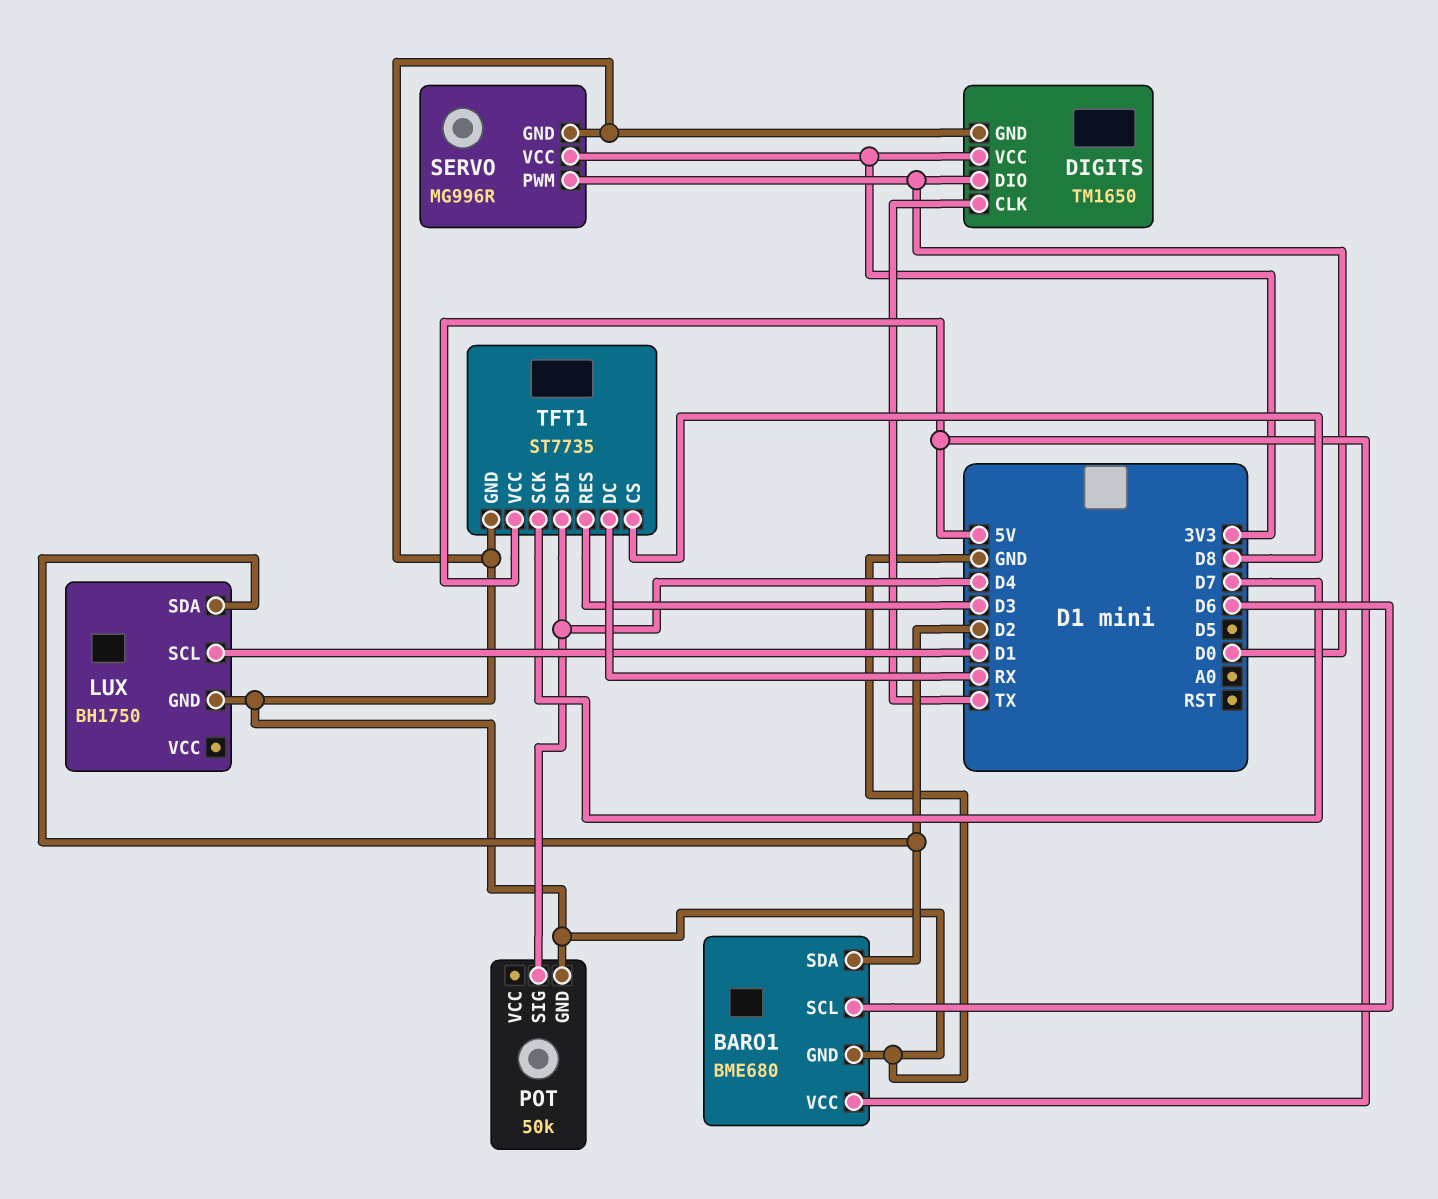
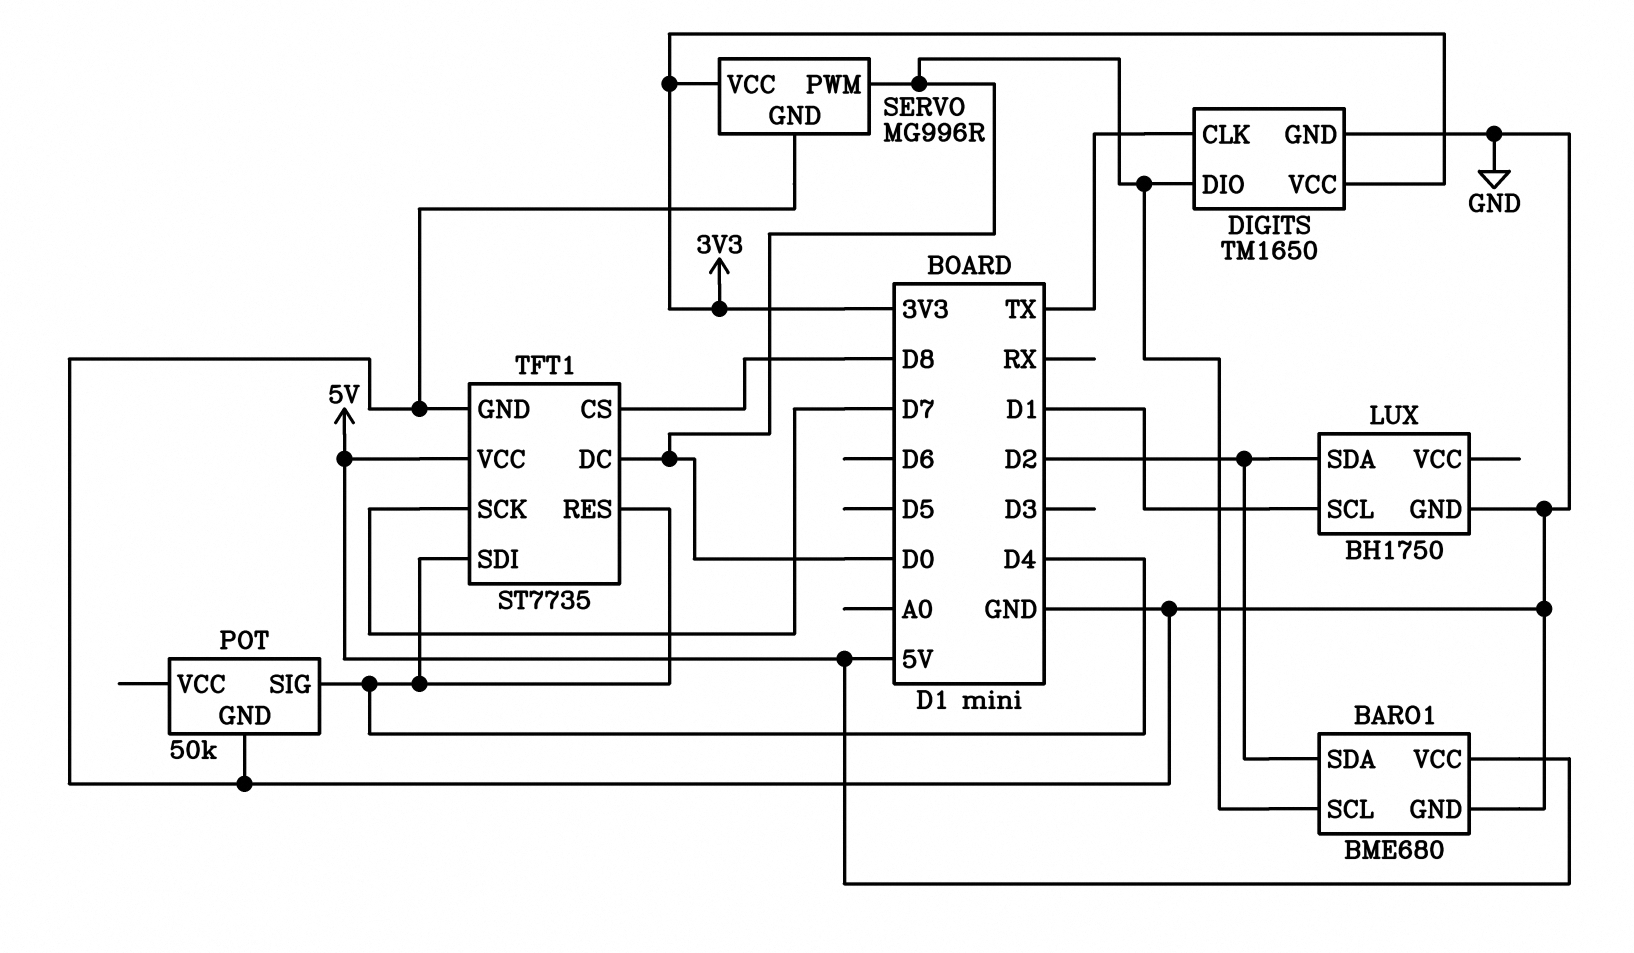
BARO1 pin SCL: D6 -> D0
TFT1 pin DC: RX -> D0
TFT1 pin RES: D3 -> D4

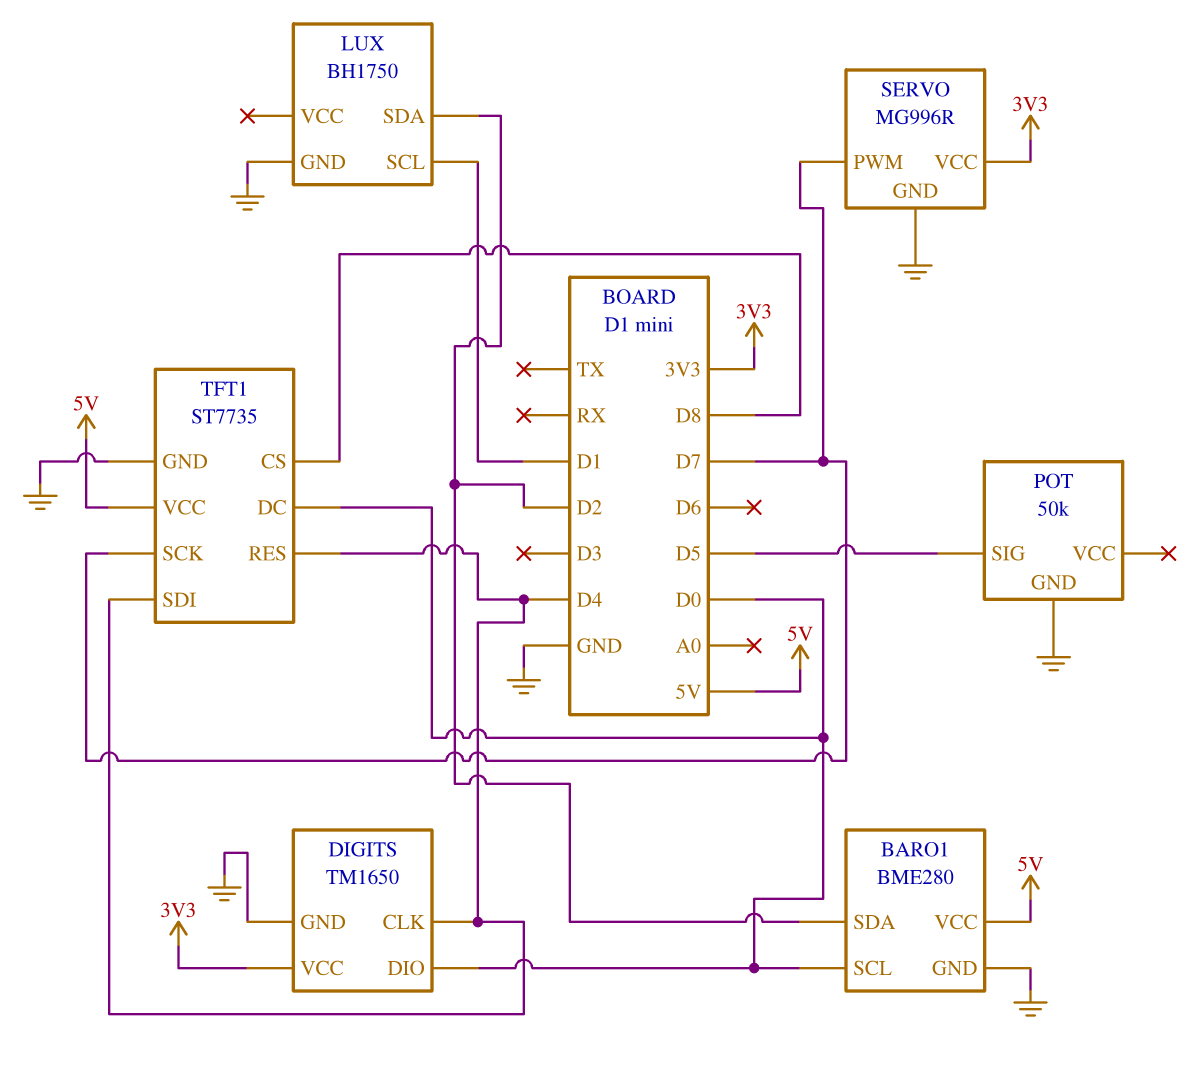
BARO1: BME680 -> BME280
DIGITS pin CLK: TX -> D4
POT pin SIG: D4 -> D5
SERVO pin PWM: D0 -> D7

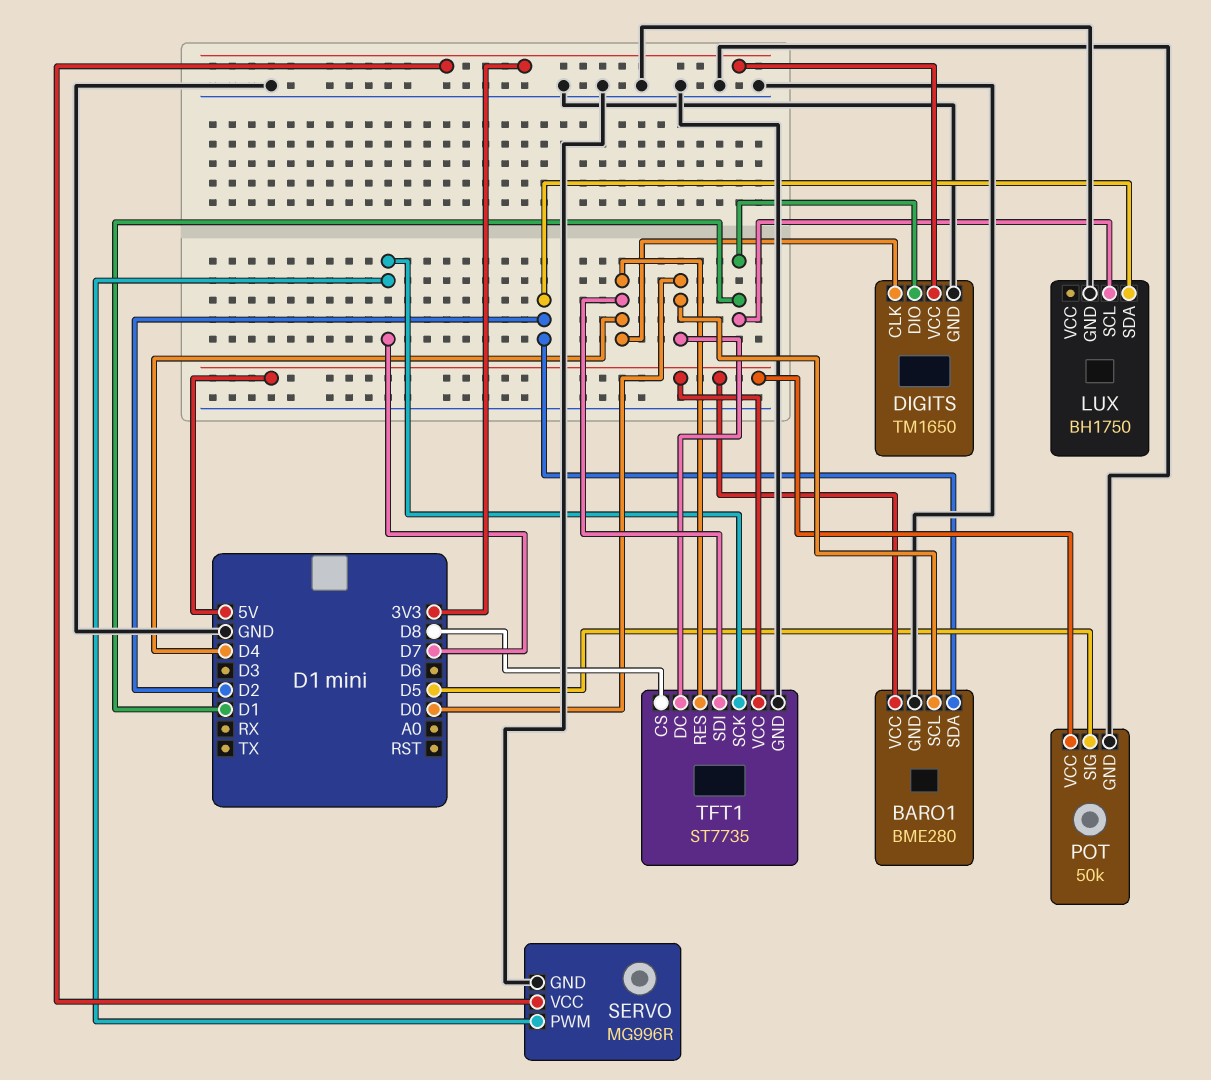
DIGITS pin DIO: D0 -> D1
POT pin VCC: none -> 5V

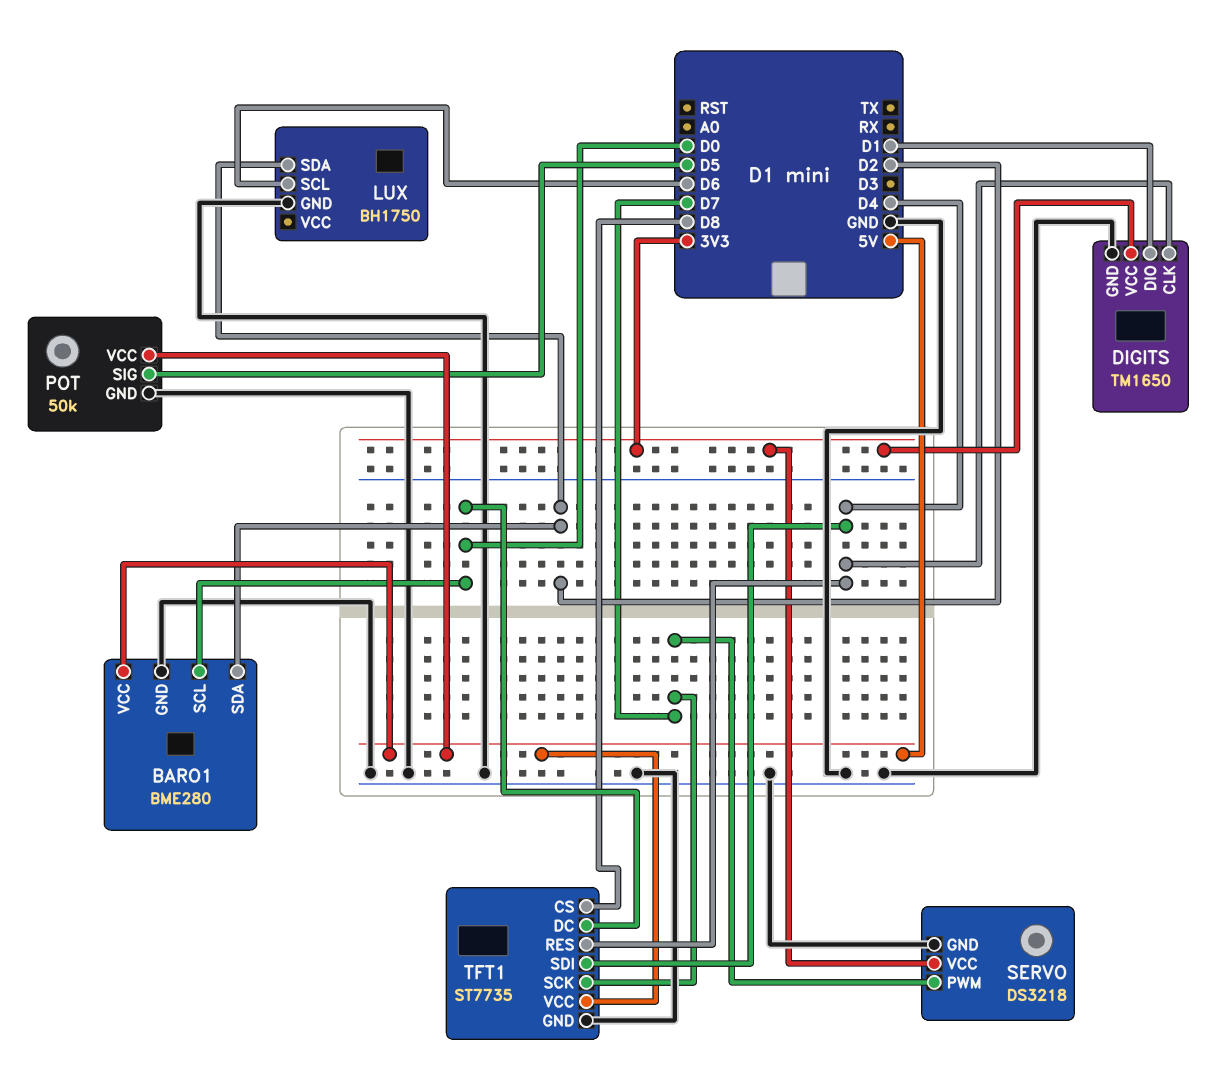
LUX pin SCL: D1 -> D6
SERVO: MG996R -> DS3218

